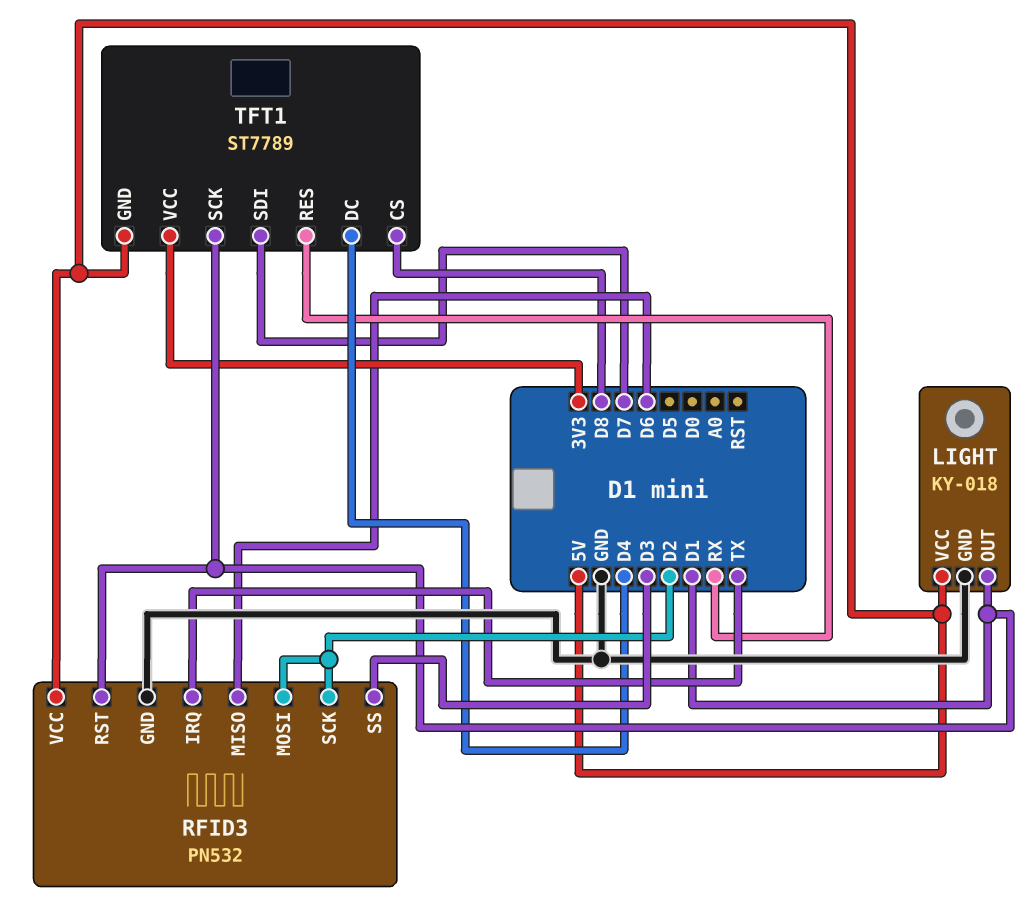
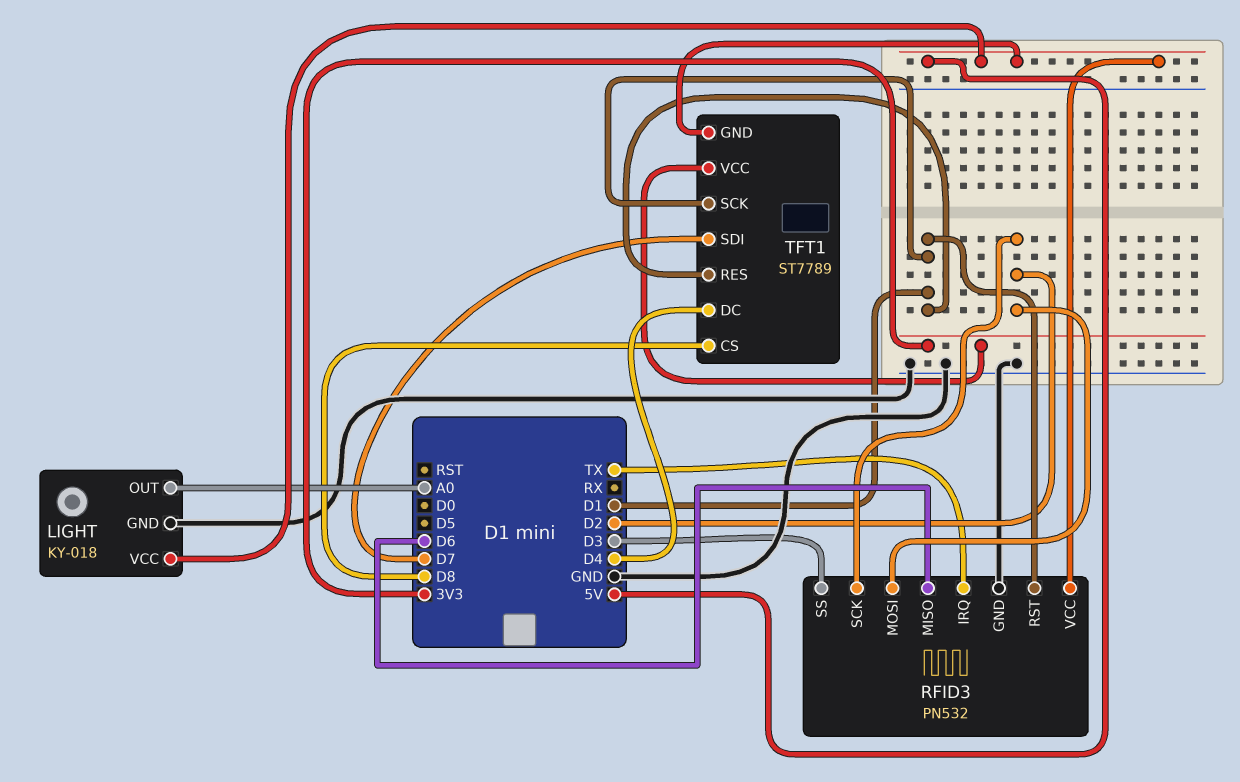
LIGHT pin OUT: D1 -> A0
TFT1 pin RES: RX -> D1

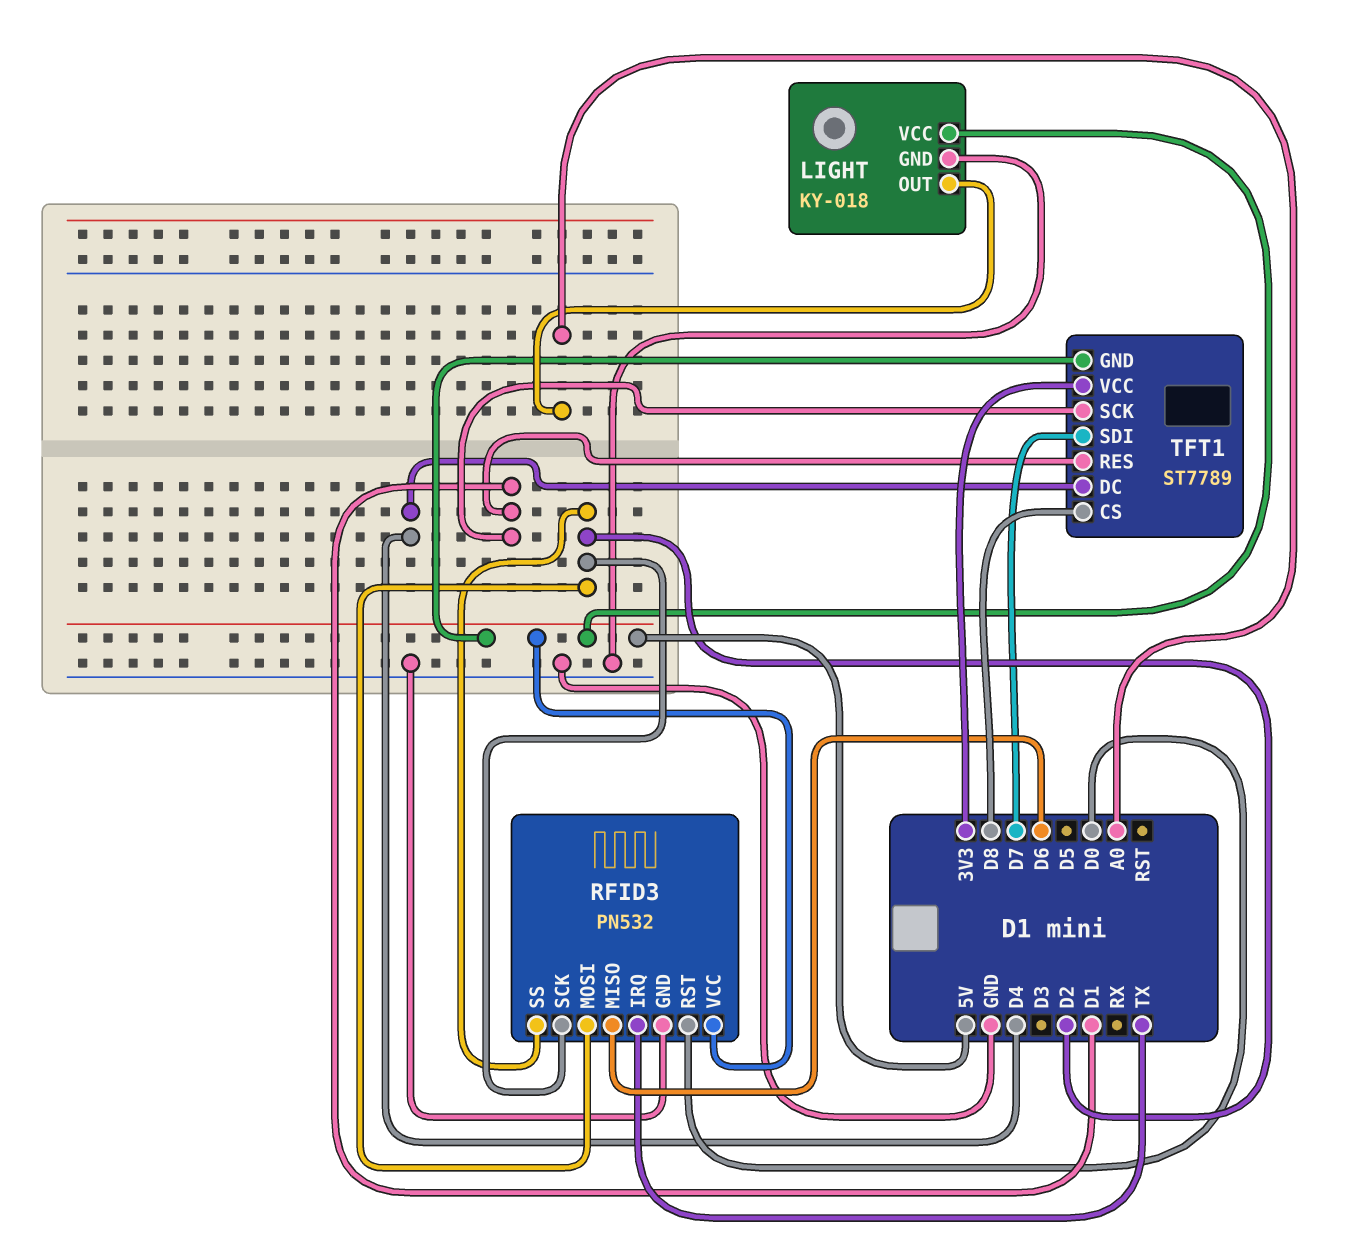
RFID3 pin RST: D1 -> D0
RFID3 pin SS: D3 -> D2

